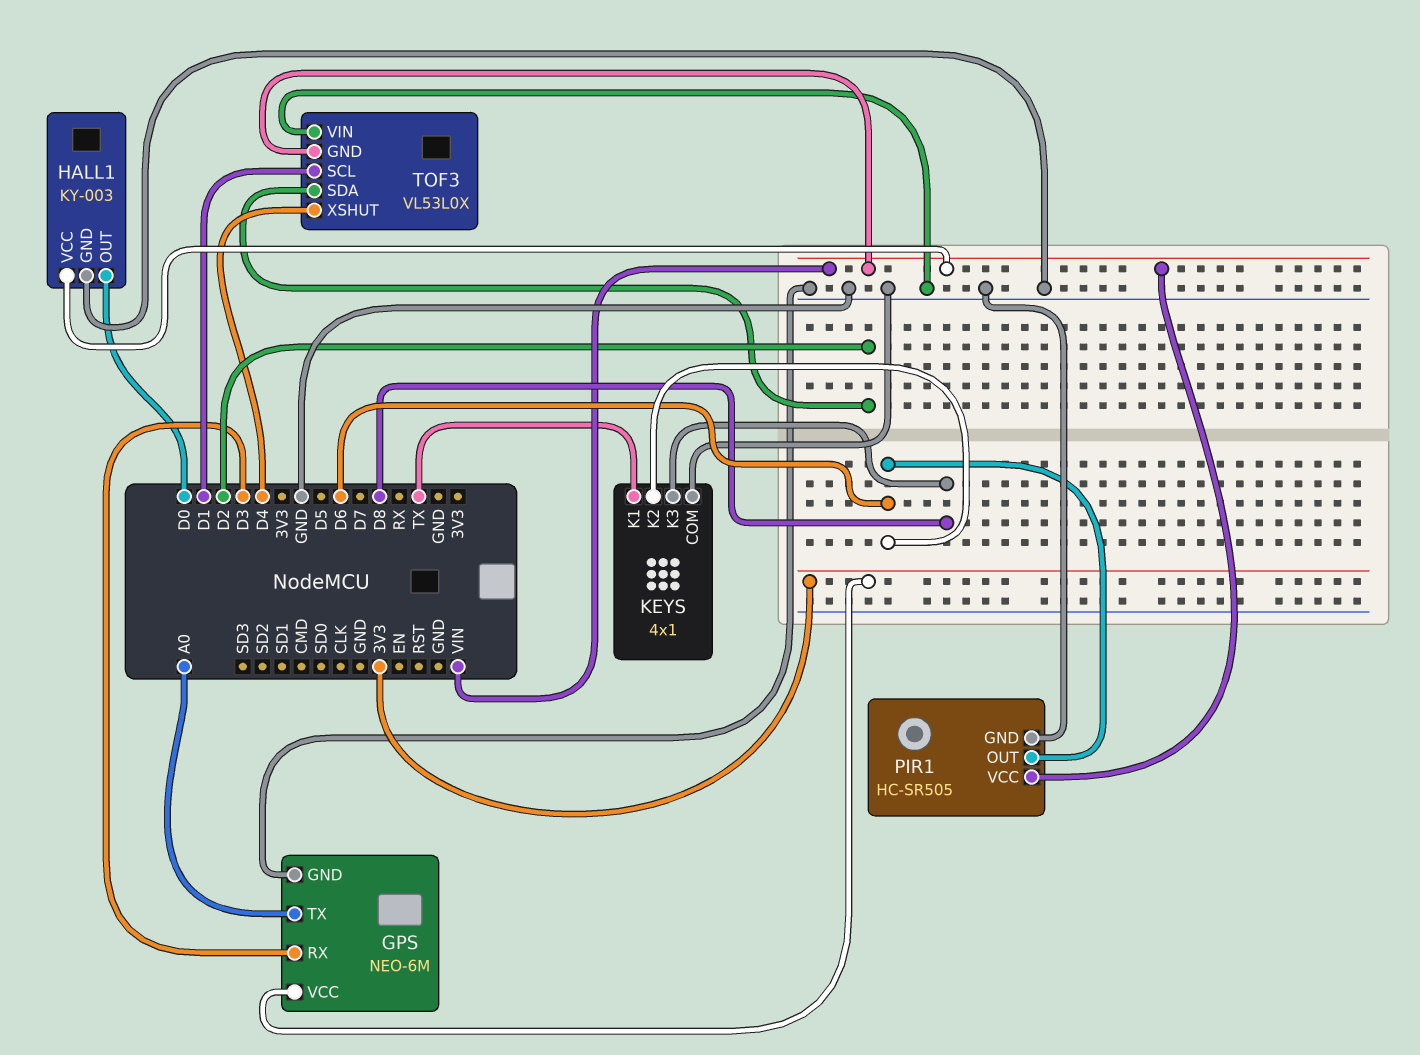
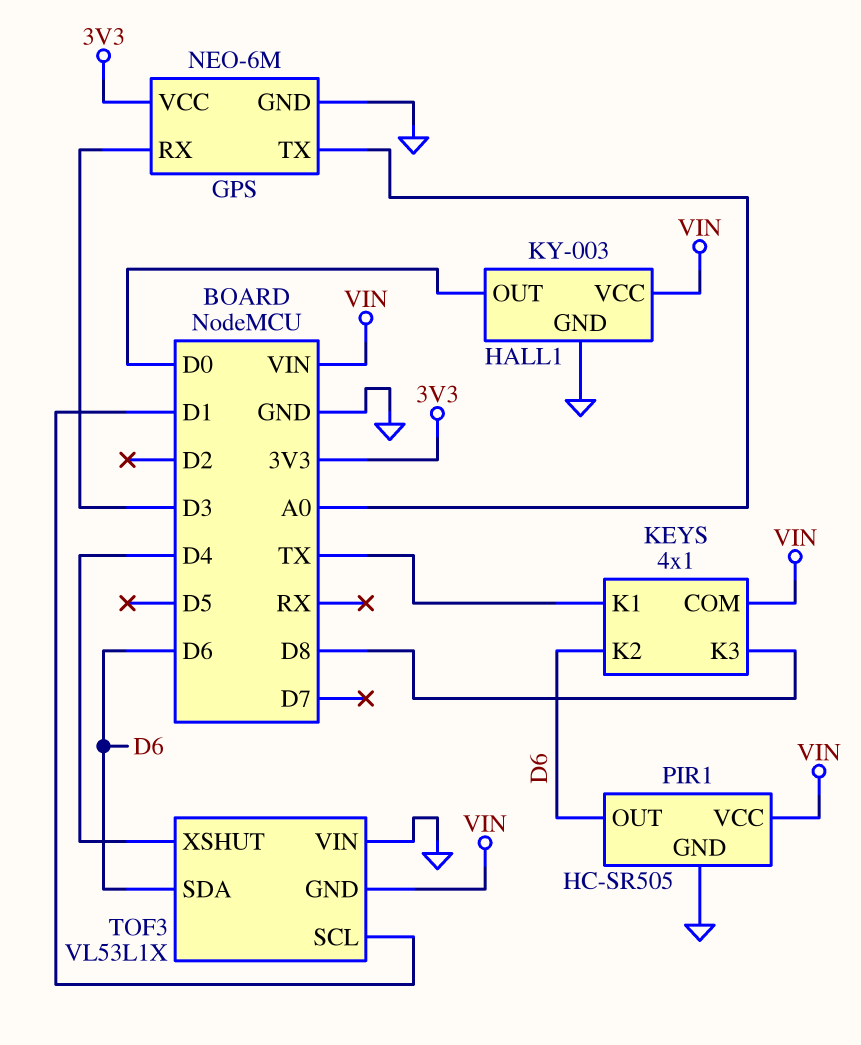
KEYS pin COM: GND -> VIN
TOF3: VL53L0X -> VL53L1X
TOF3 pin SDA: D2 -> D6

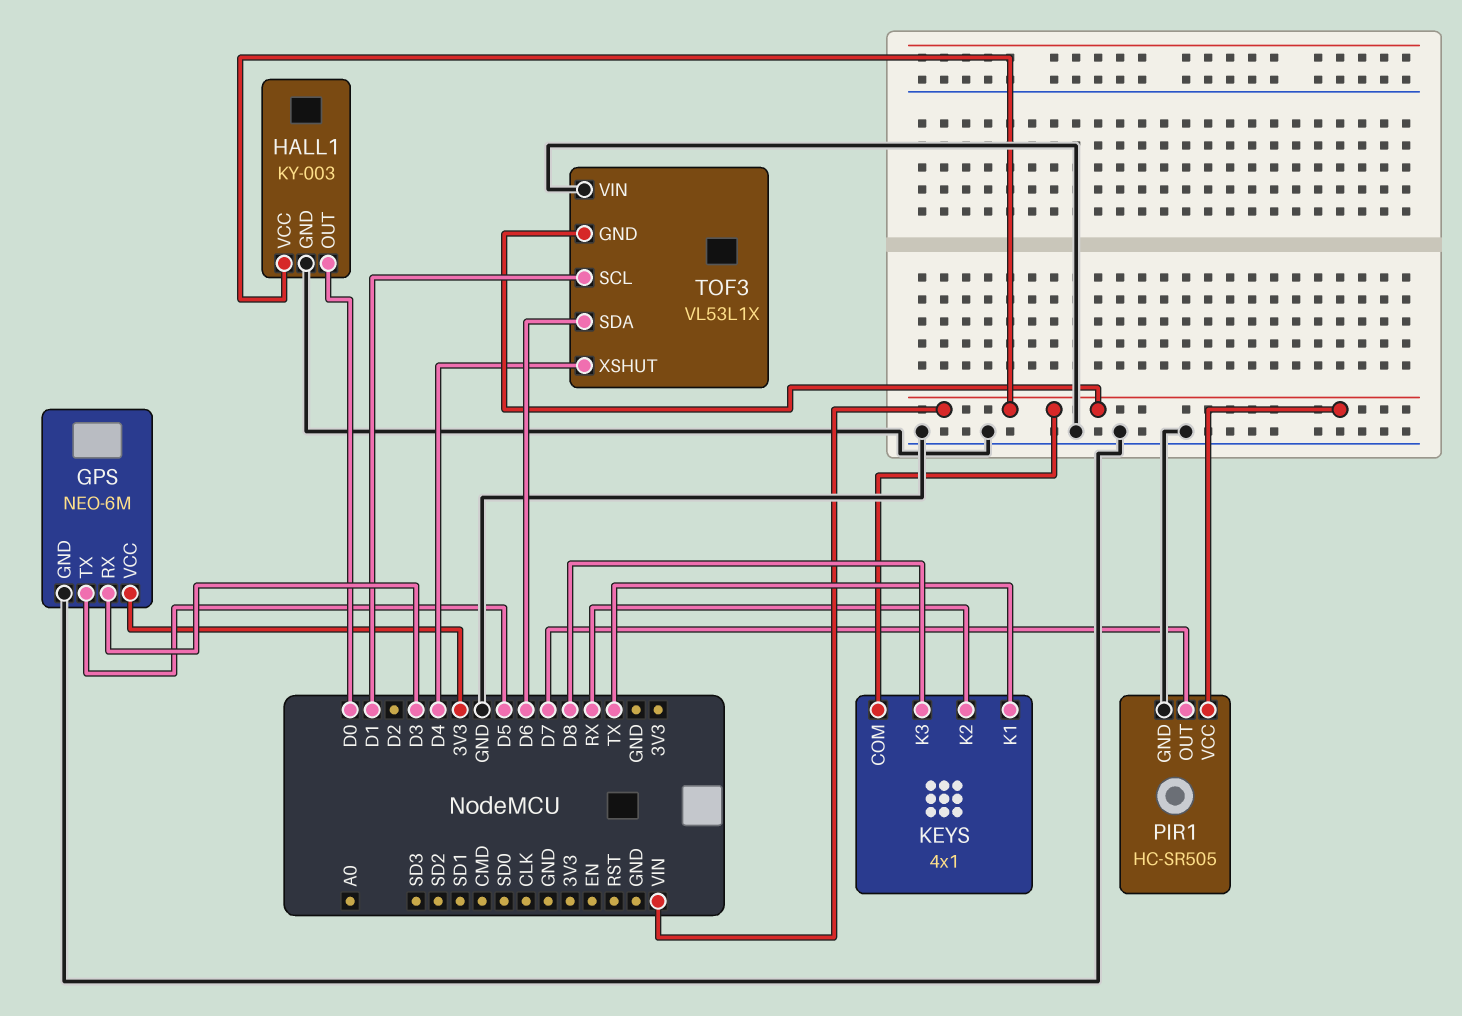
GPS pin TX: A0 -> D5
KEYS pin K2: D6 -> RX
PIR1 pin OUT: D6 -> D7

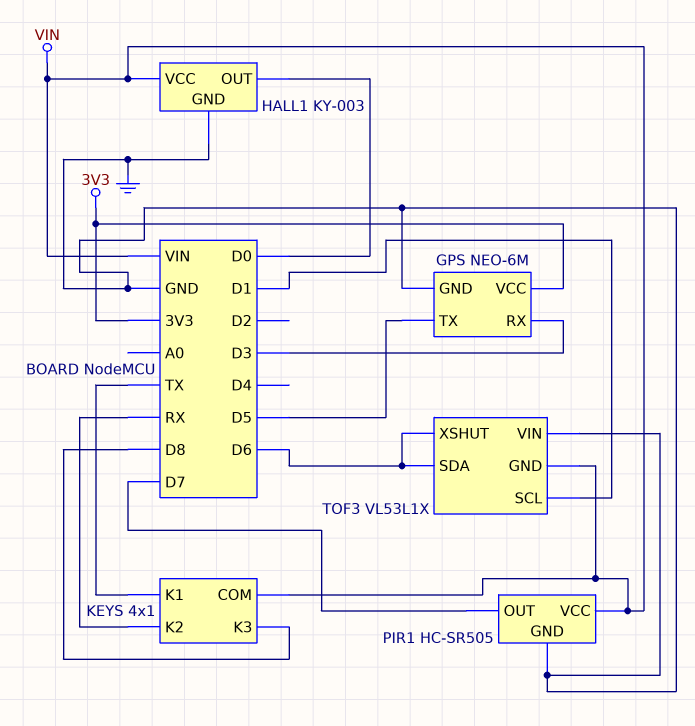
TOF3 pin XSHUT: D4 -> D6

